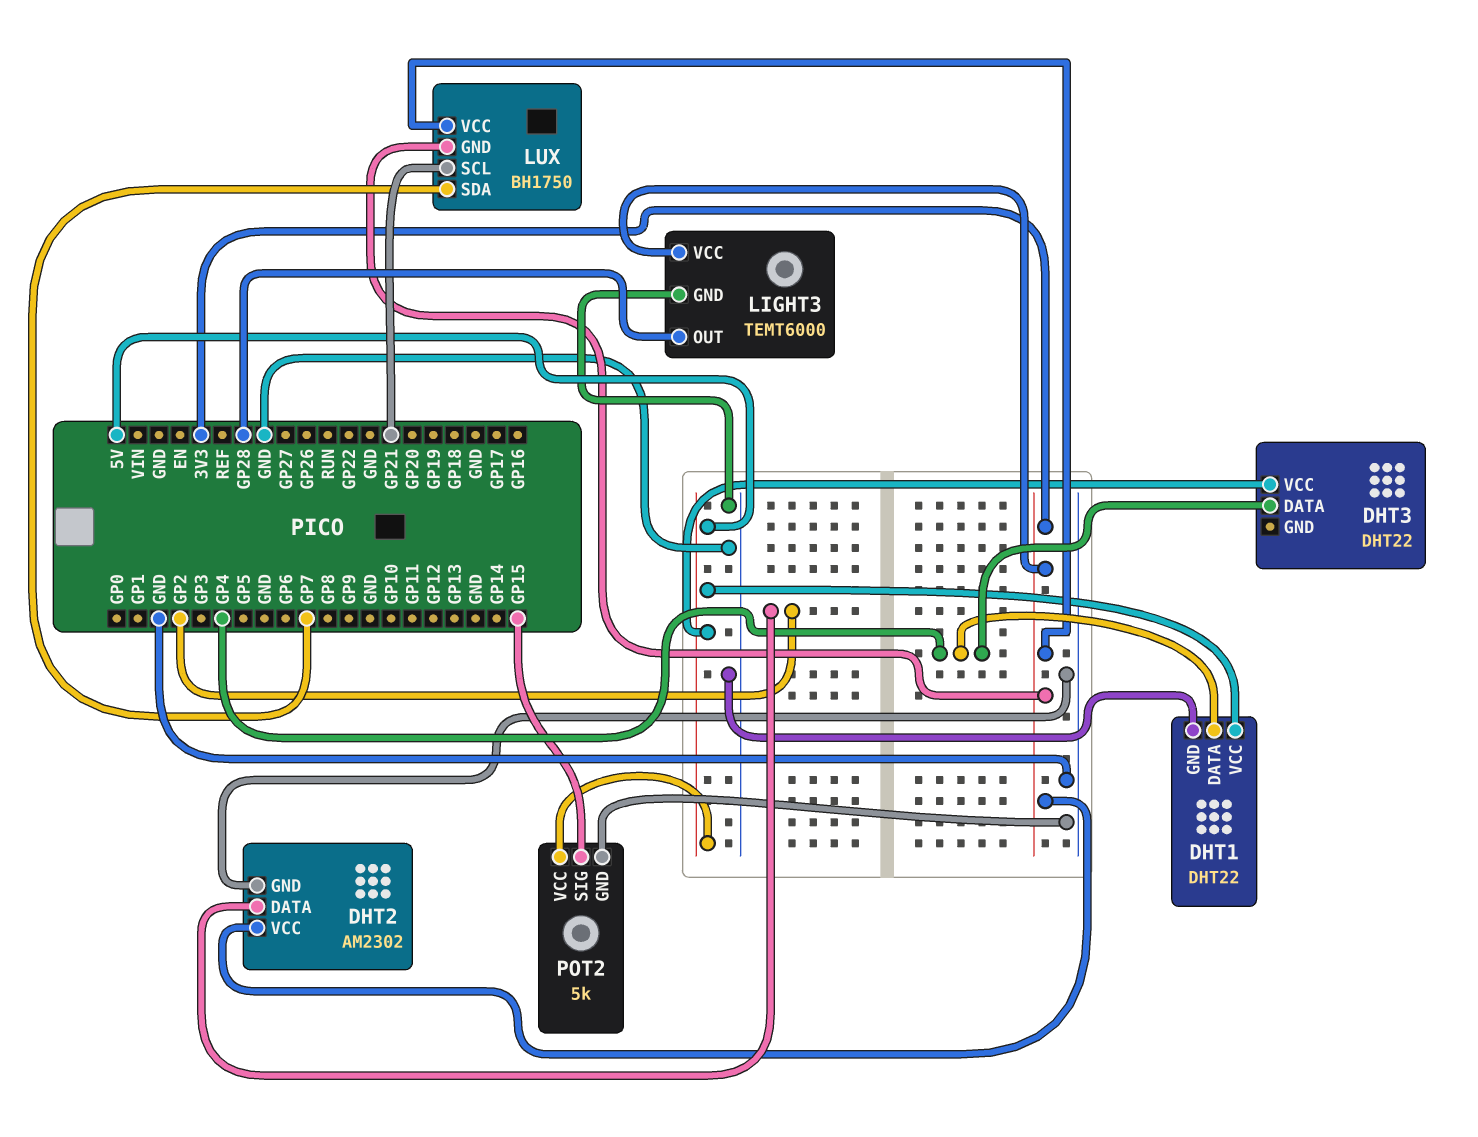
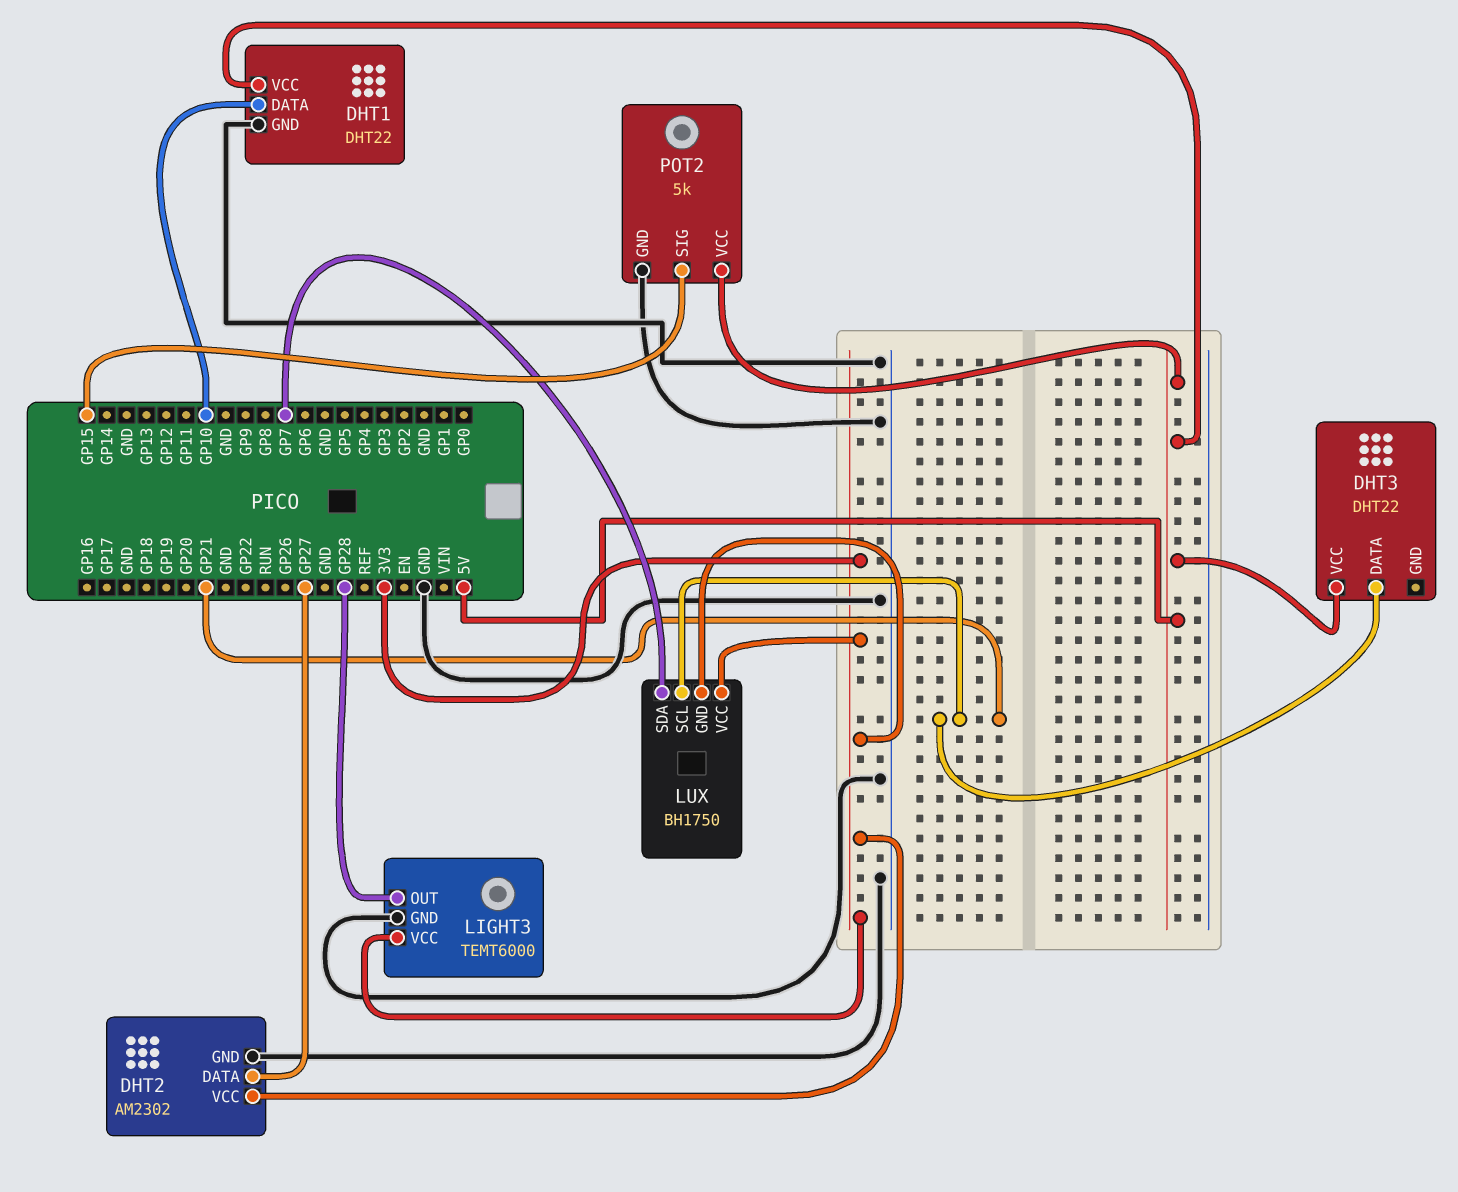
DHT1 pin DATA: GP4 -> GP10
DHT2 pin DATA: GP2 -> GP27
DHT3 pin DATA: GP4 -> GP21

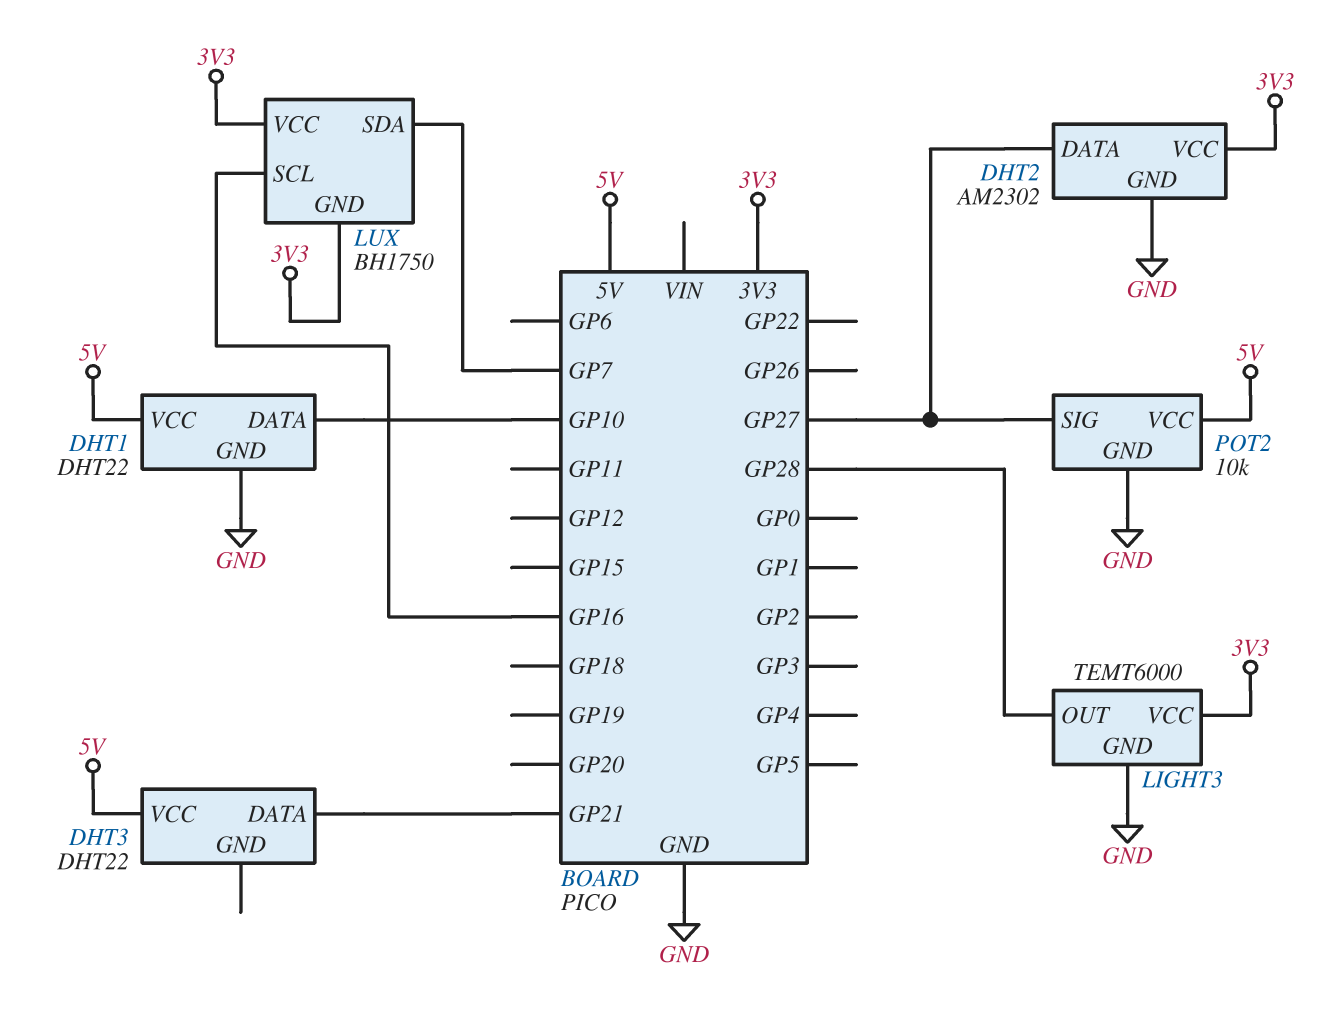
LUX pin SCL: GP21 -> GP16
POT2: 5k -> 10k
POT2 pin SIG: GP15 -> GP27

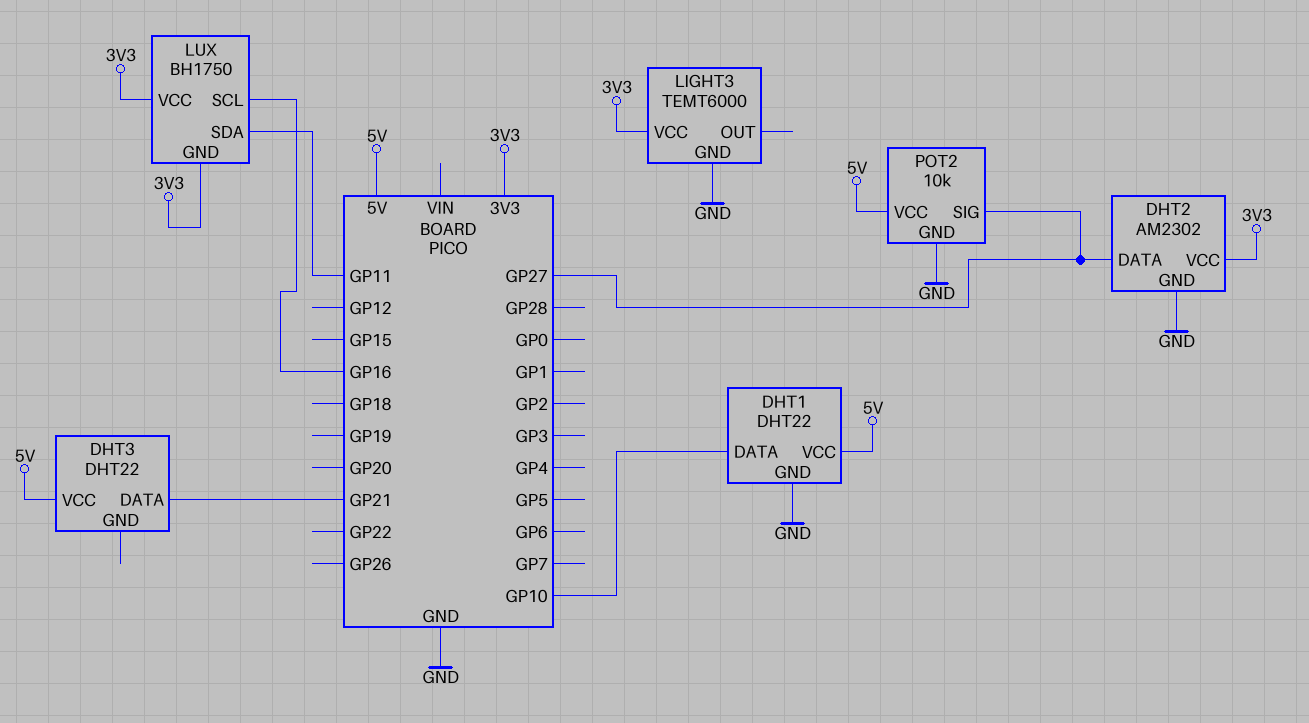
LIGHT3 pin OUT: GP28 -> none
LUX pin SDA: GP7 -> GP11

